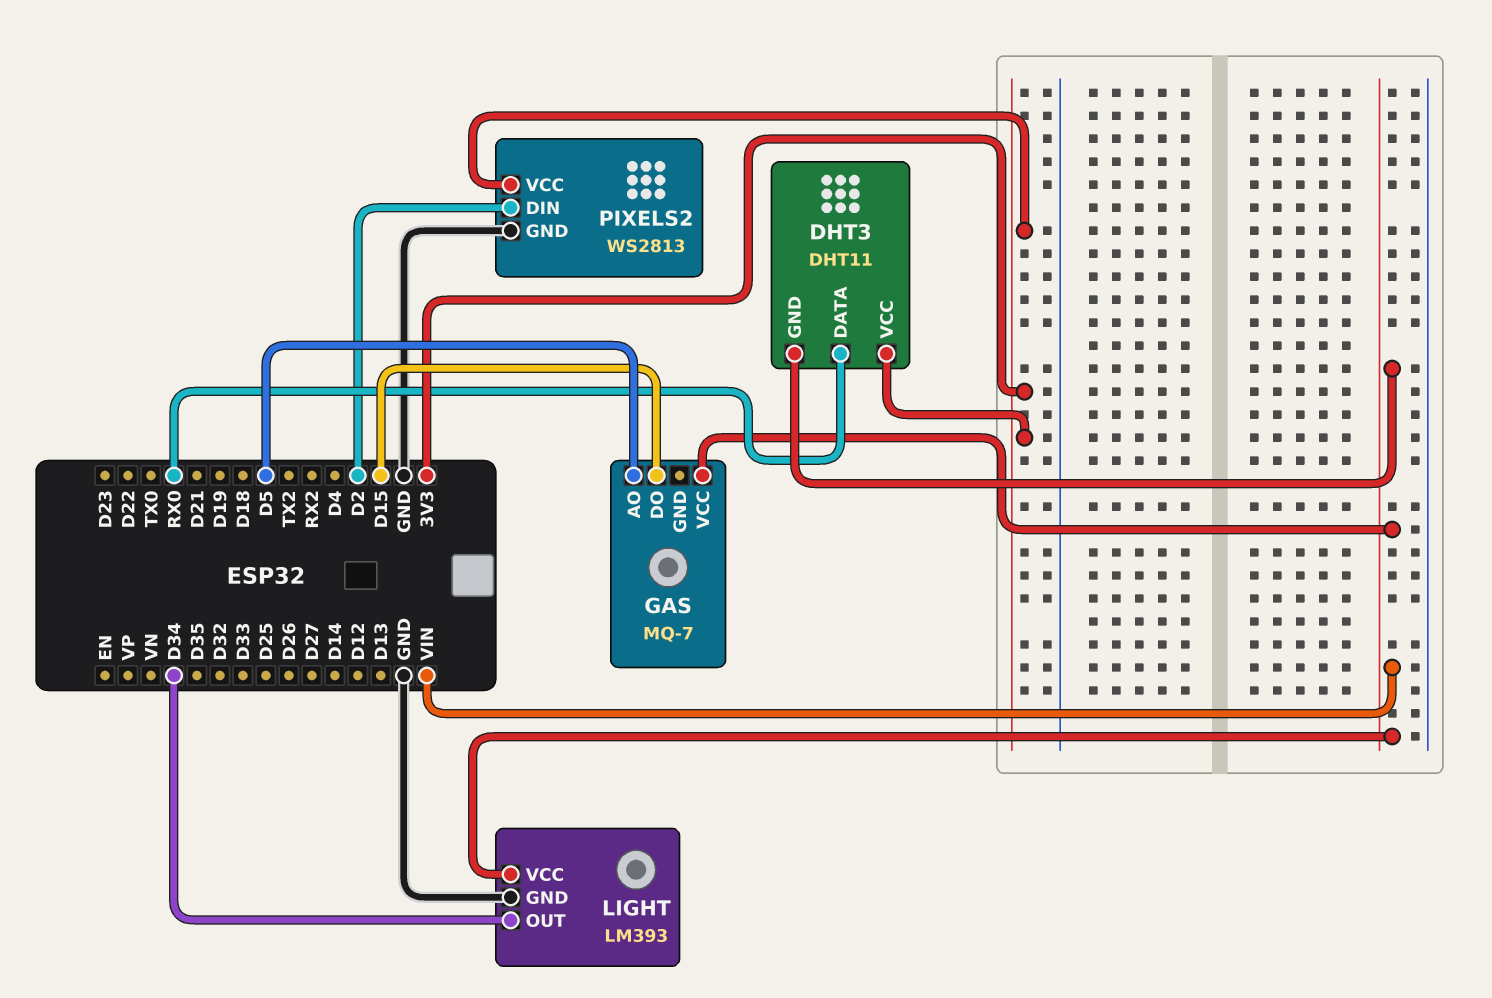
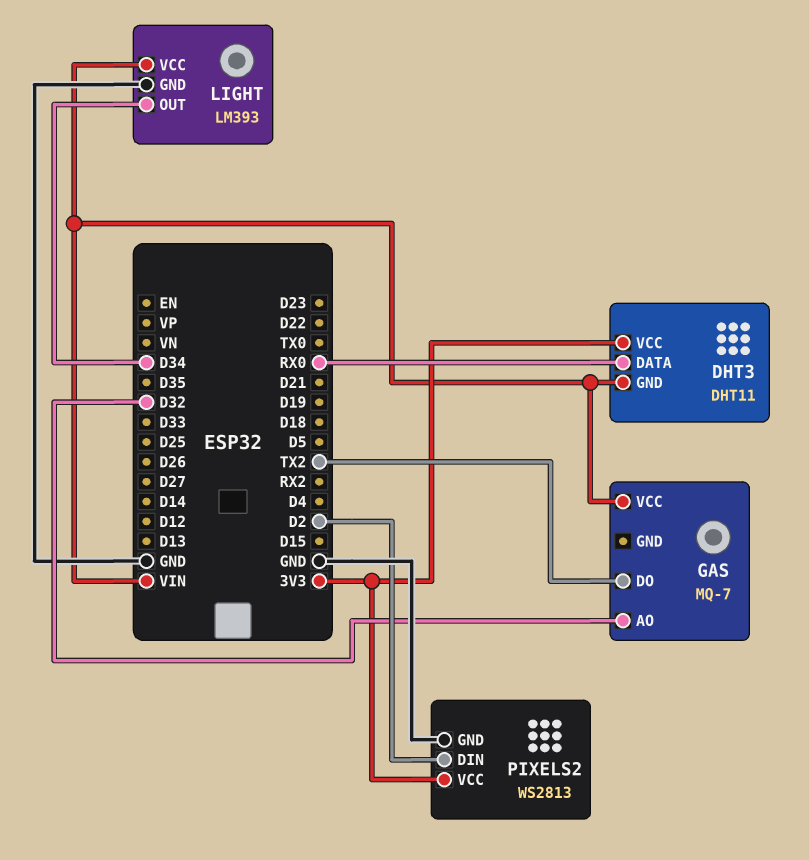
GAS pin AO: D5 -> D32
GAS pin DO: D15 -> TX2

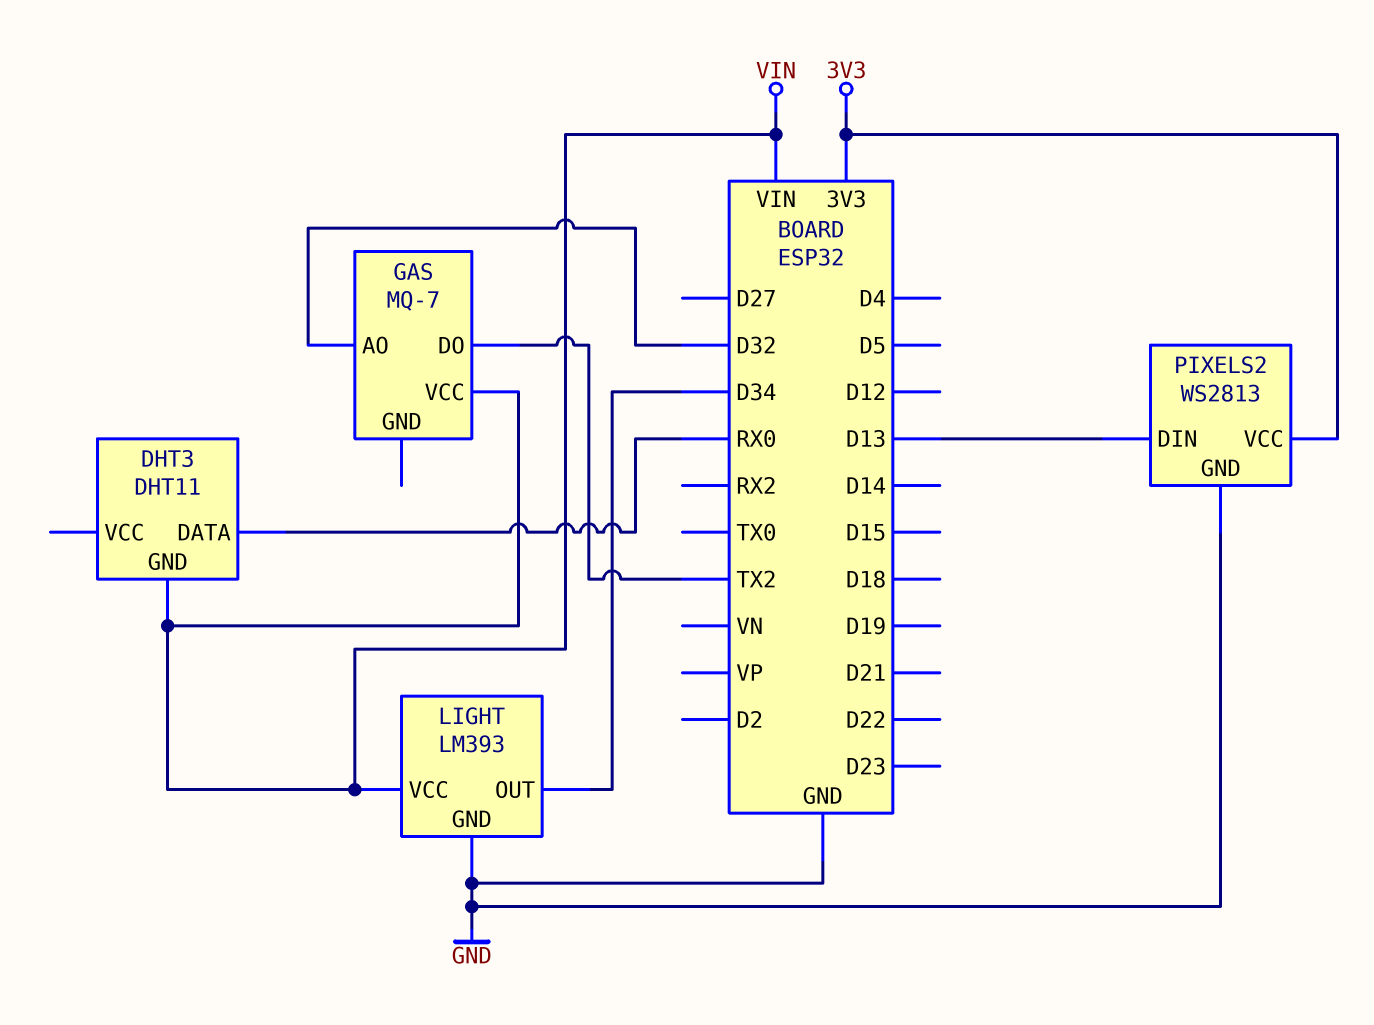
DHT3 pin VCC: 3V3 -> none
PIXELS2 pin DIN: D2 -> D13

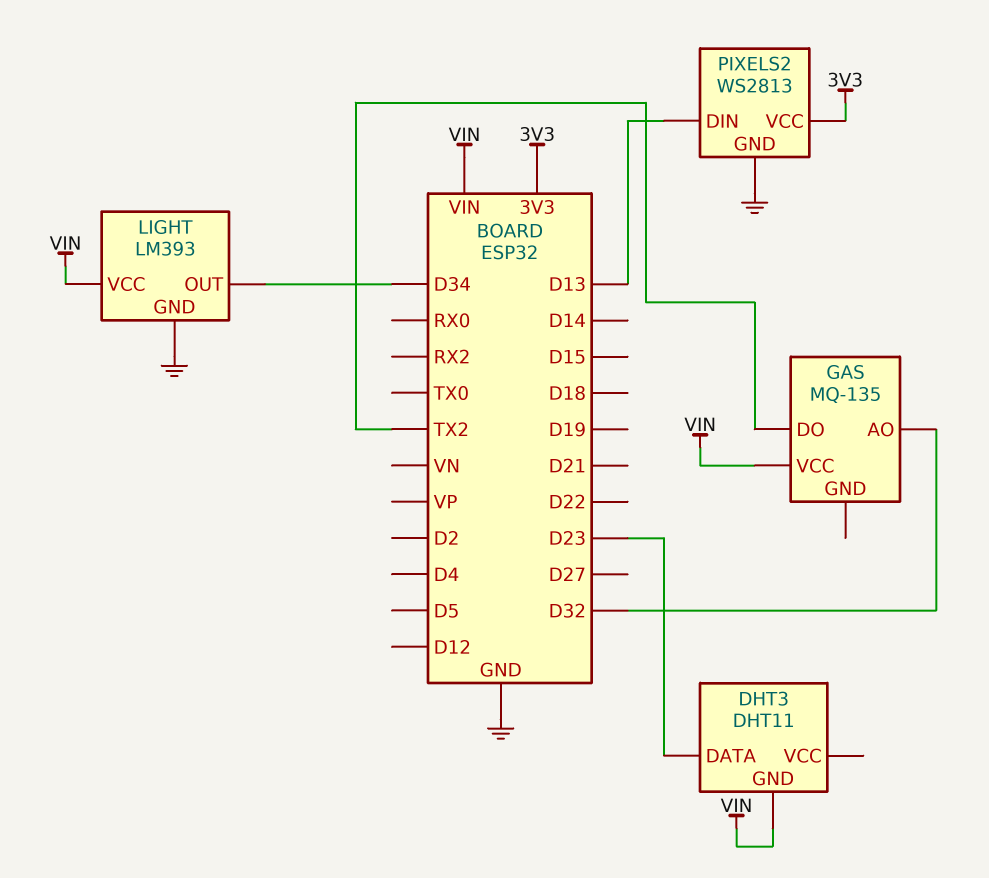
DHT3 pin DATA: RX0 -> D23
GAS: MQ-7 -> MQ-135

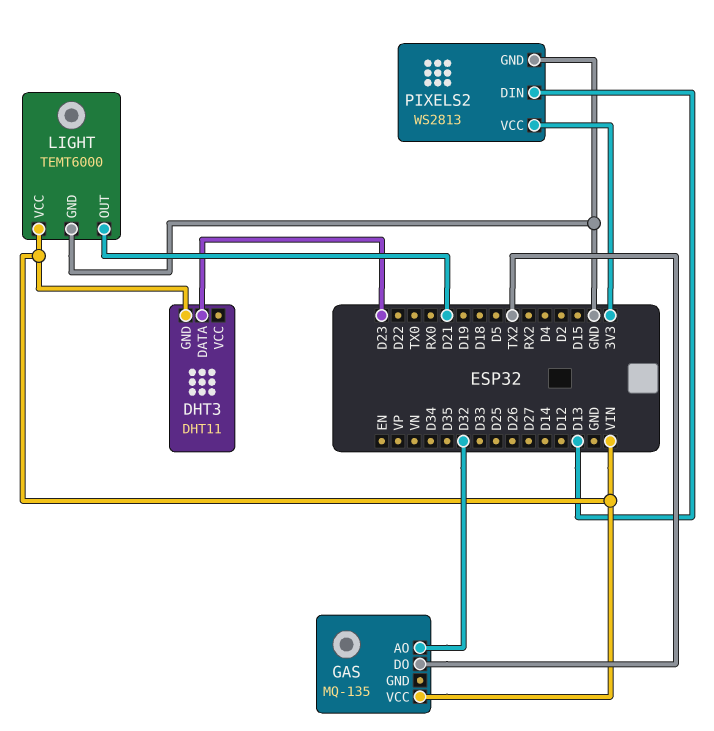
LIGHT: LM393 -> TEMT6000
LIGHT pin OUT: D34 -> D21

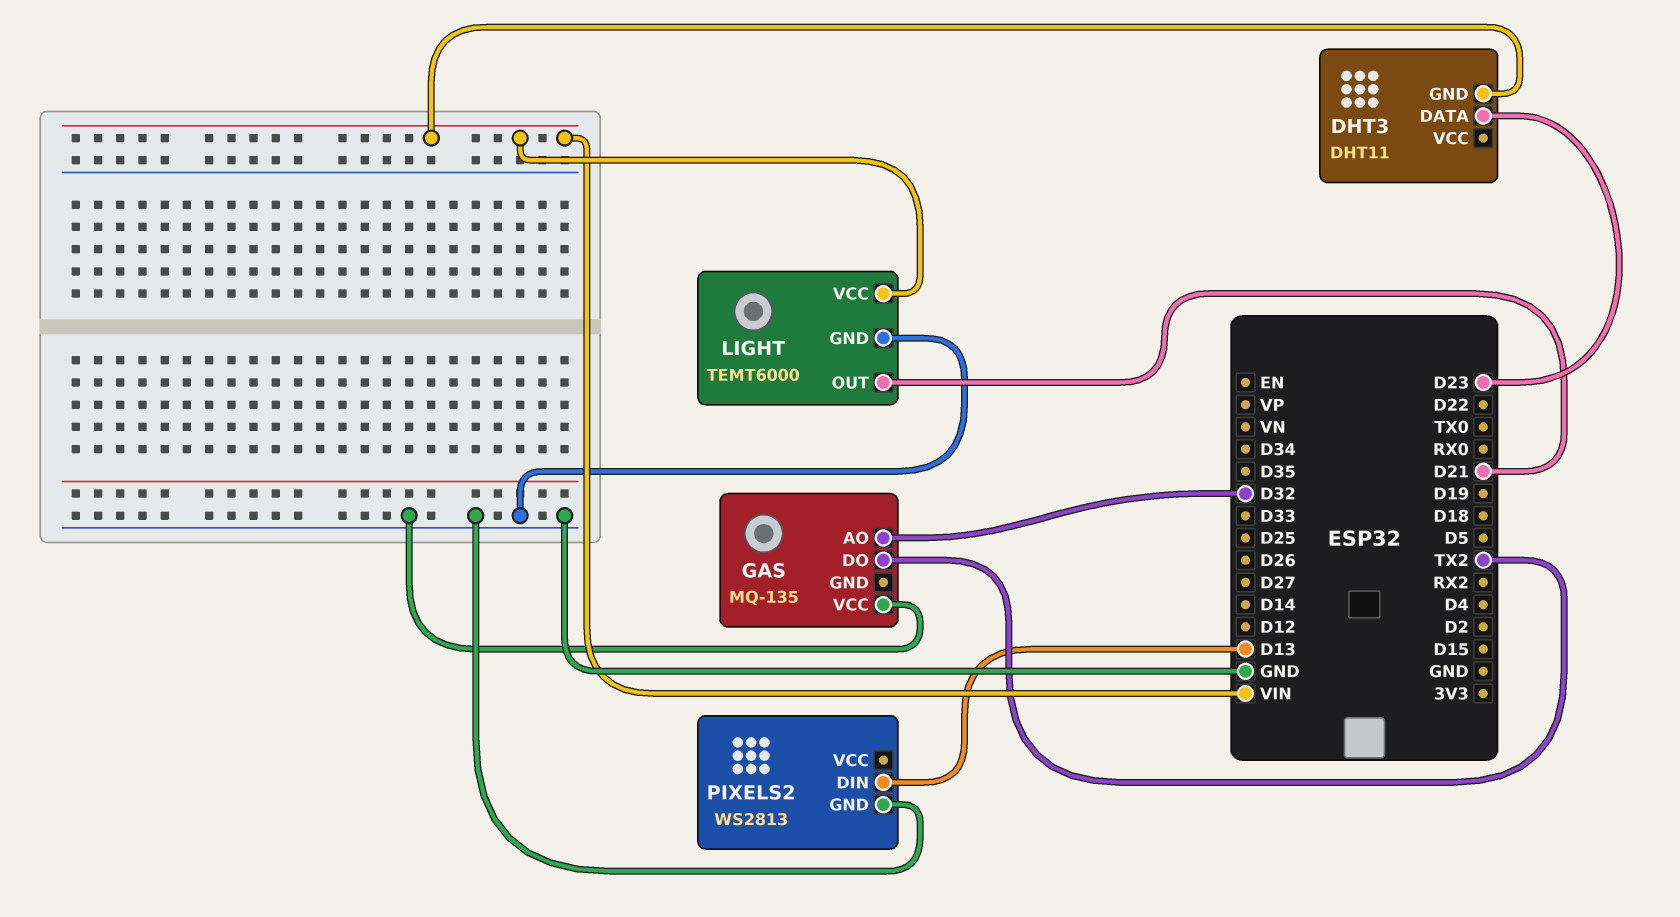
GAS pin VCC: VIN -> GND
PIXELS2 pin VCC: 3V3 -> none

